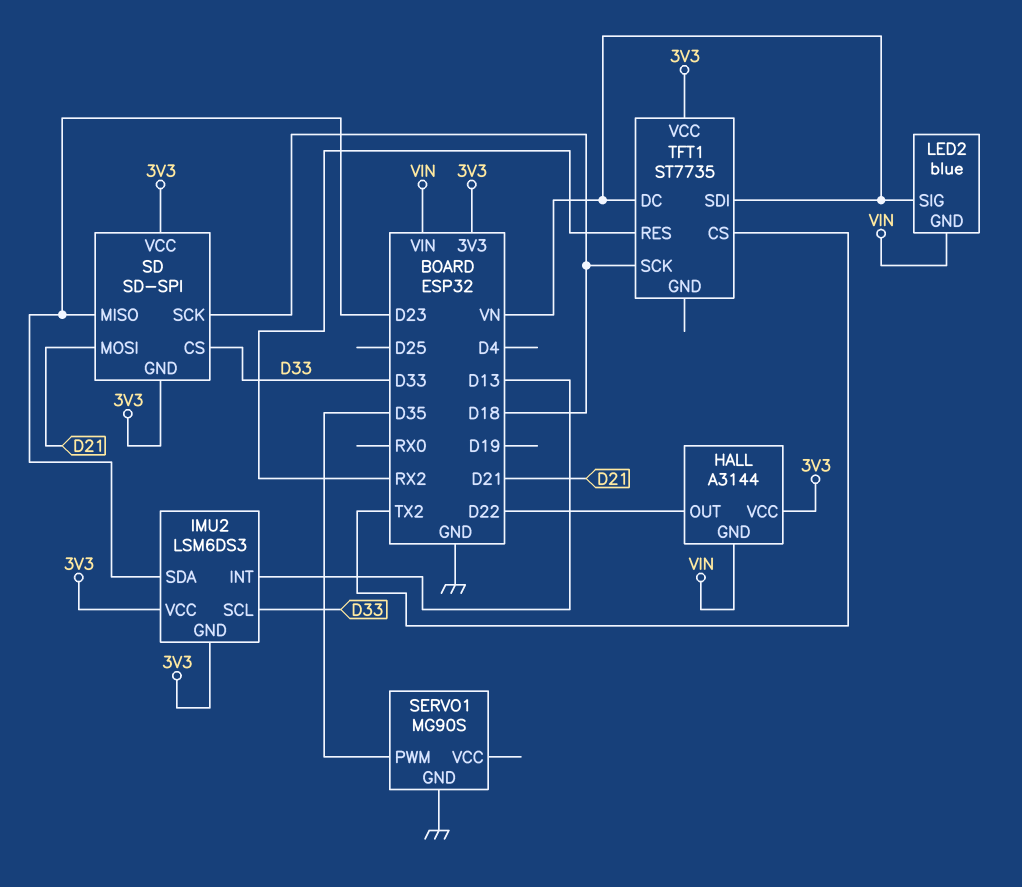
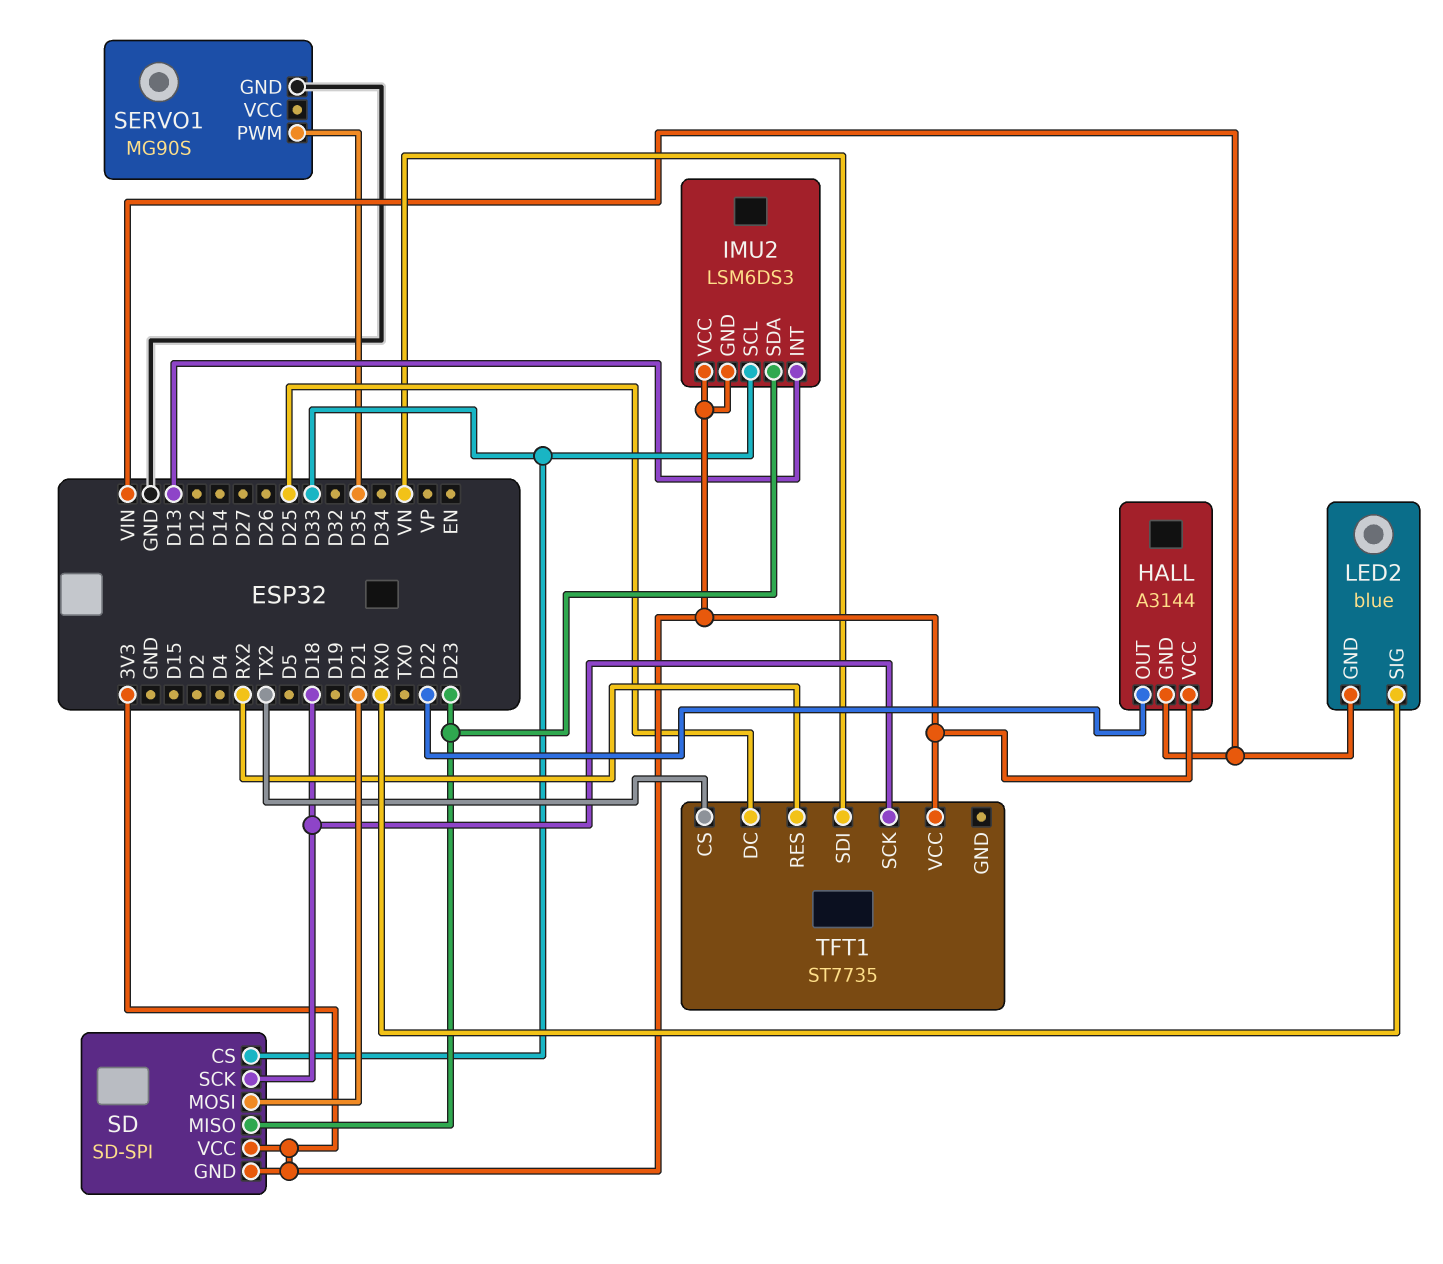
LED2 pin SIG: VN -> RX0
TFT1 pin DC: VN -> D25

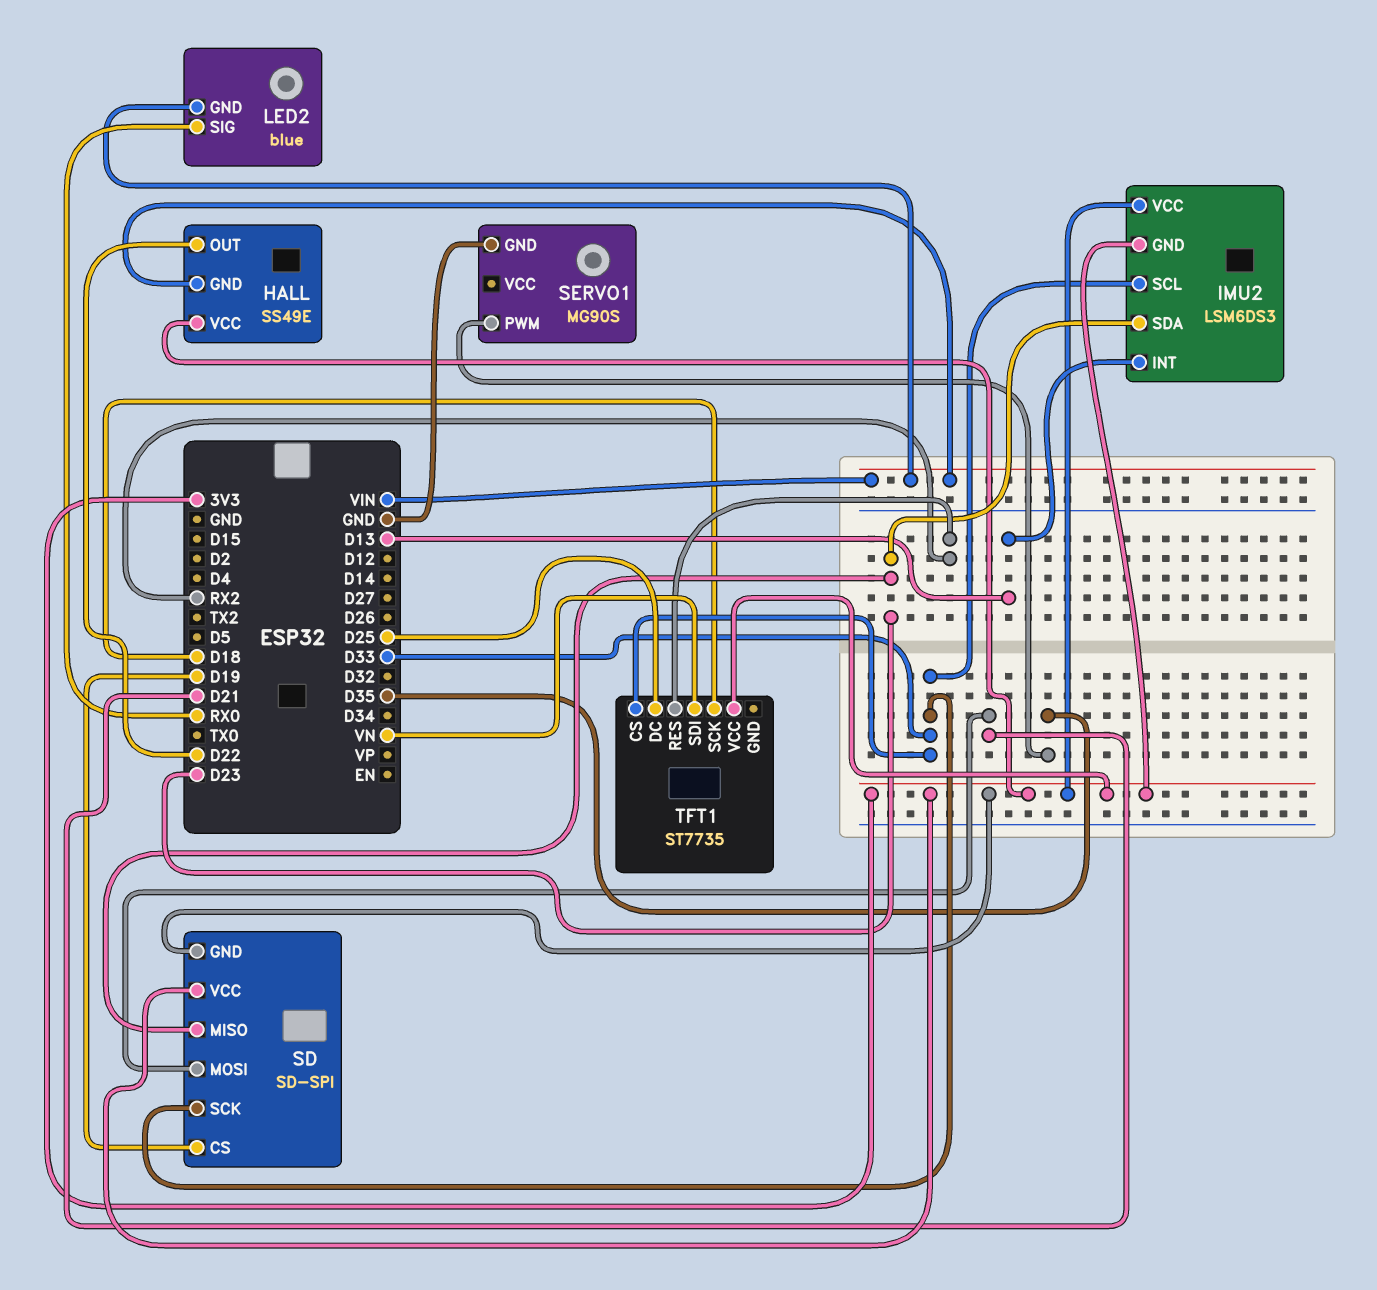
HALL: A3144 -> SS49E
SD pin CS: D33 -> D19
SD pin SCK: D18 -> D33
TFT1 pin CS: TX2 -> D33

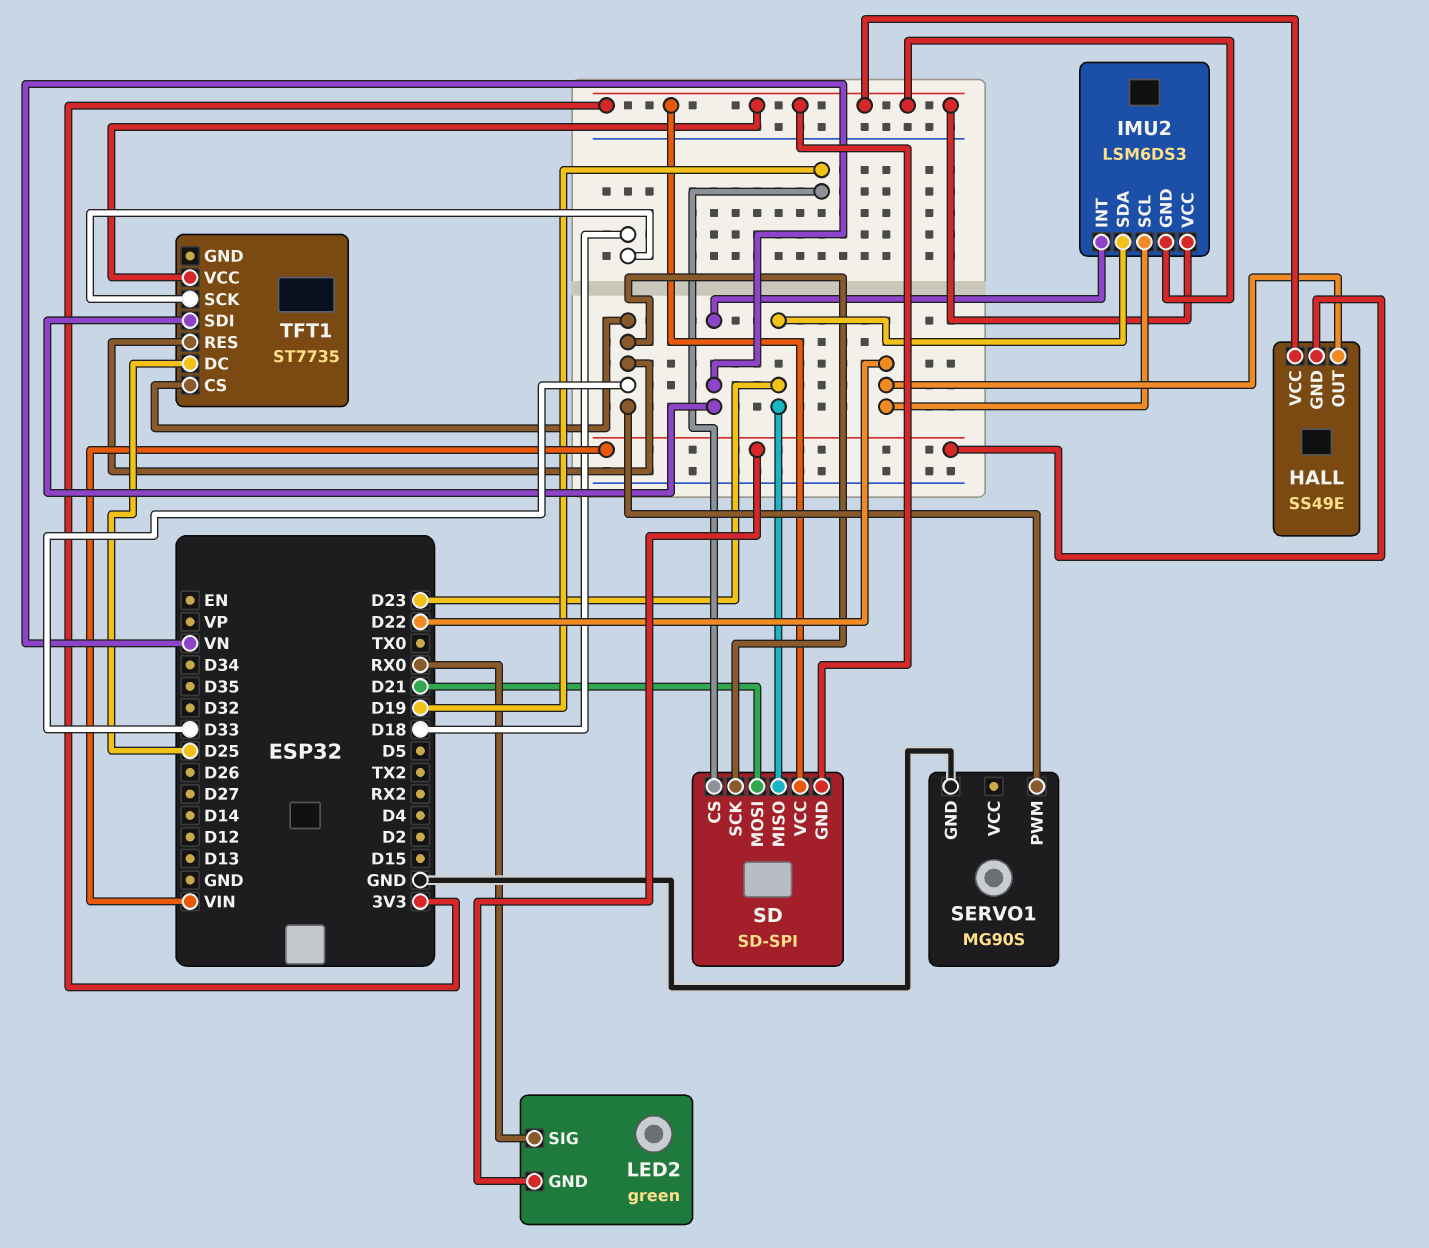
IMU2 pin INT: D13 -> VN
IMU2 pin SCL: D33 -> D22
LED2: blue -> green
SERVO1 pin PWM: D35 -> D33
TFT1 pin RES: RX2 -> D33

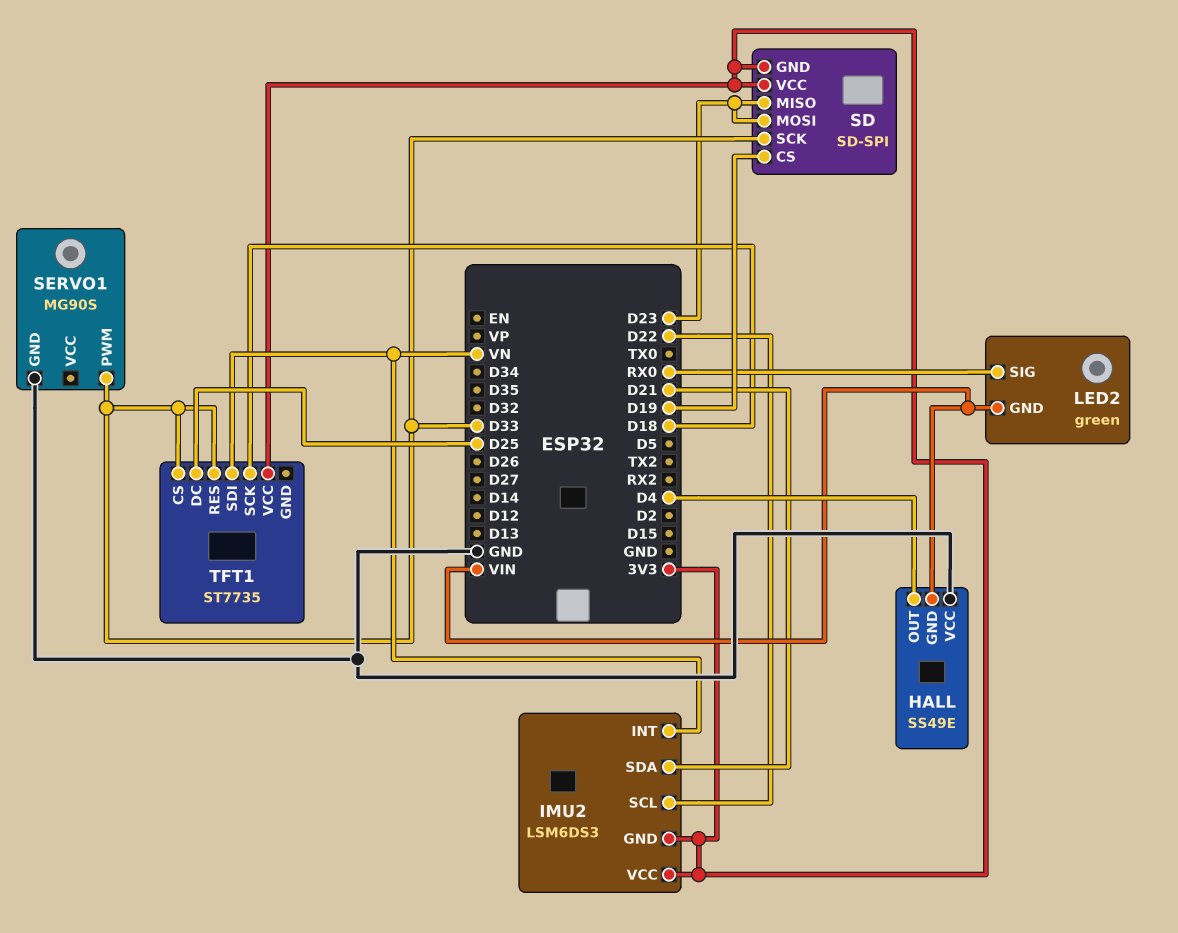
HALL pin OUT: D22 -> D4
HALL pin VCC: 3V3 -> GND
IMU2 pin SDA: D23 -> D21
SD pin MOSI: D21 -> D23

